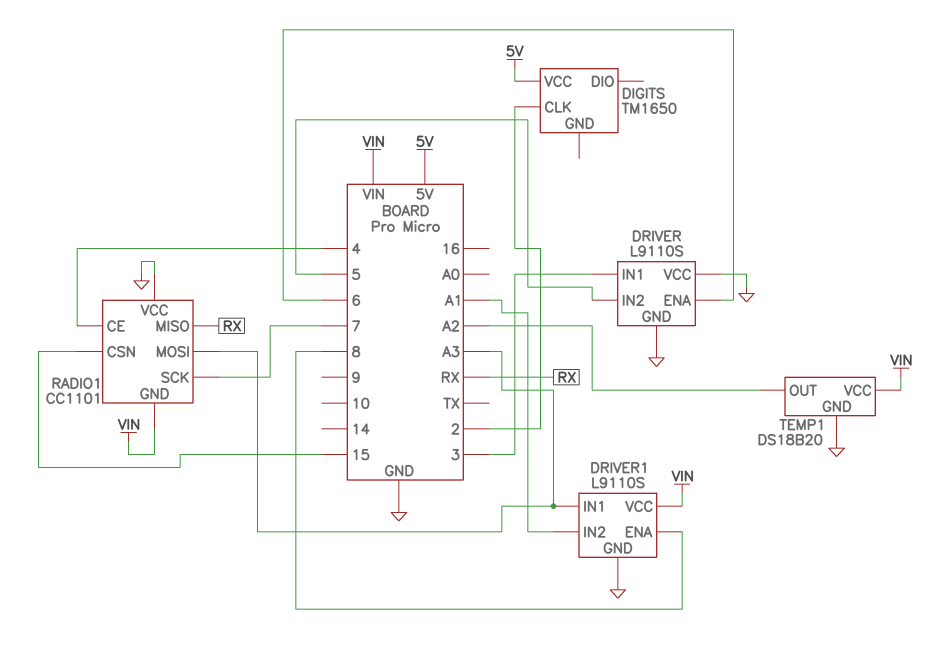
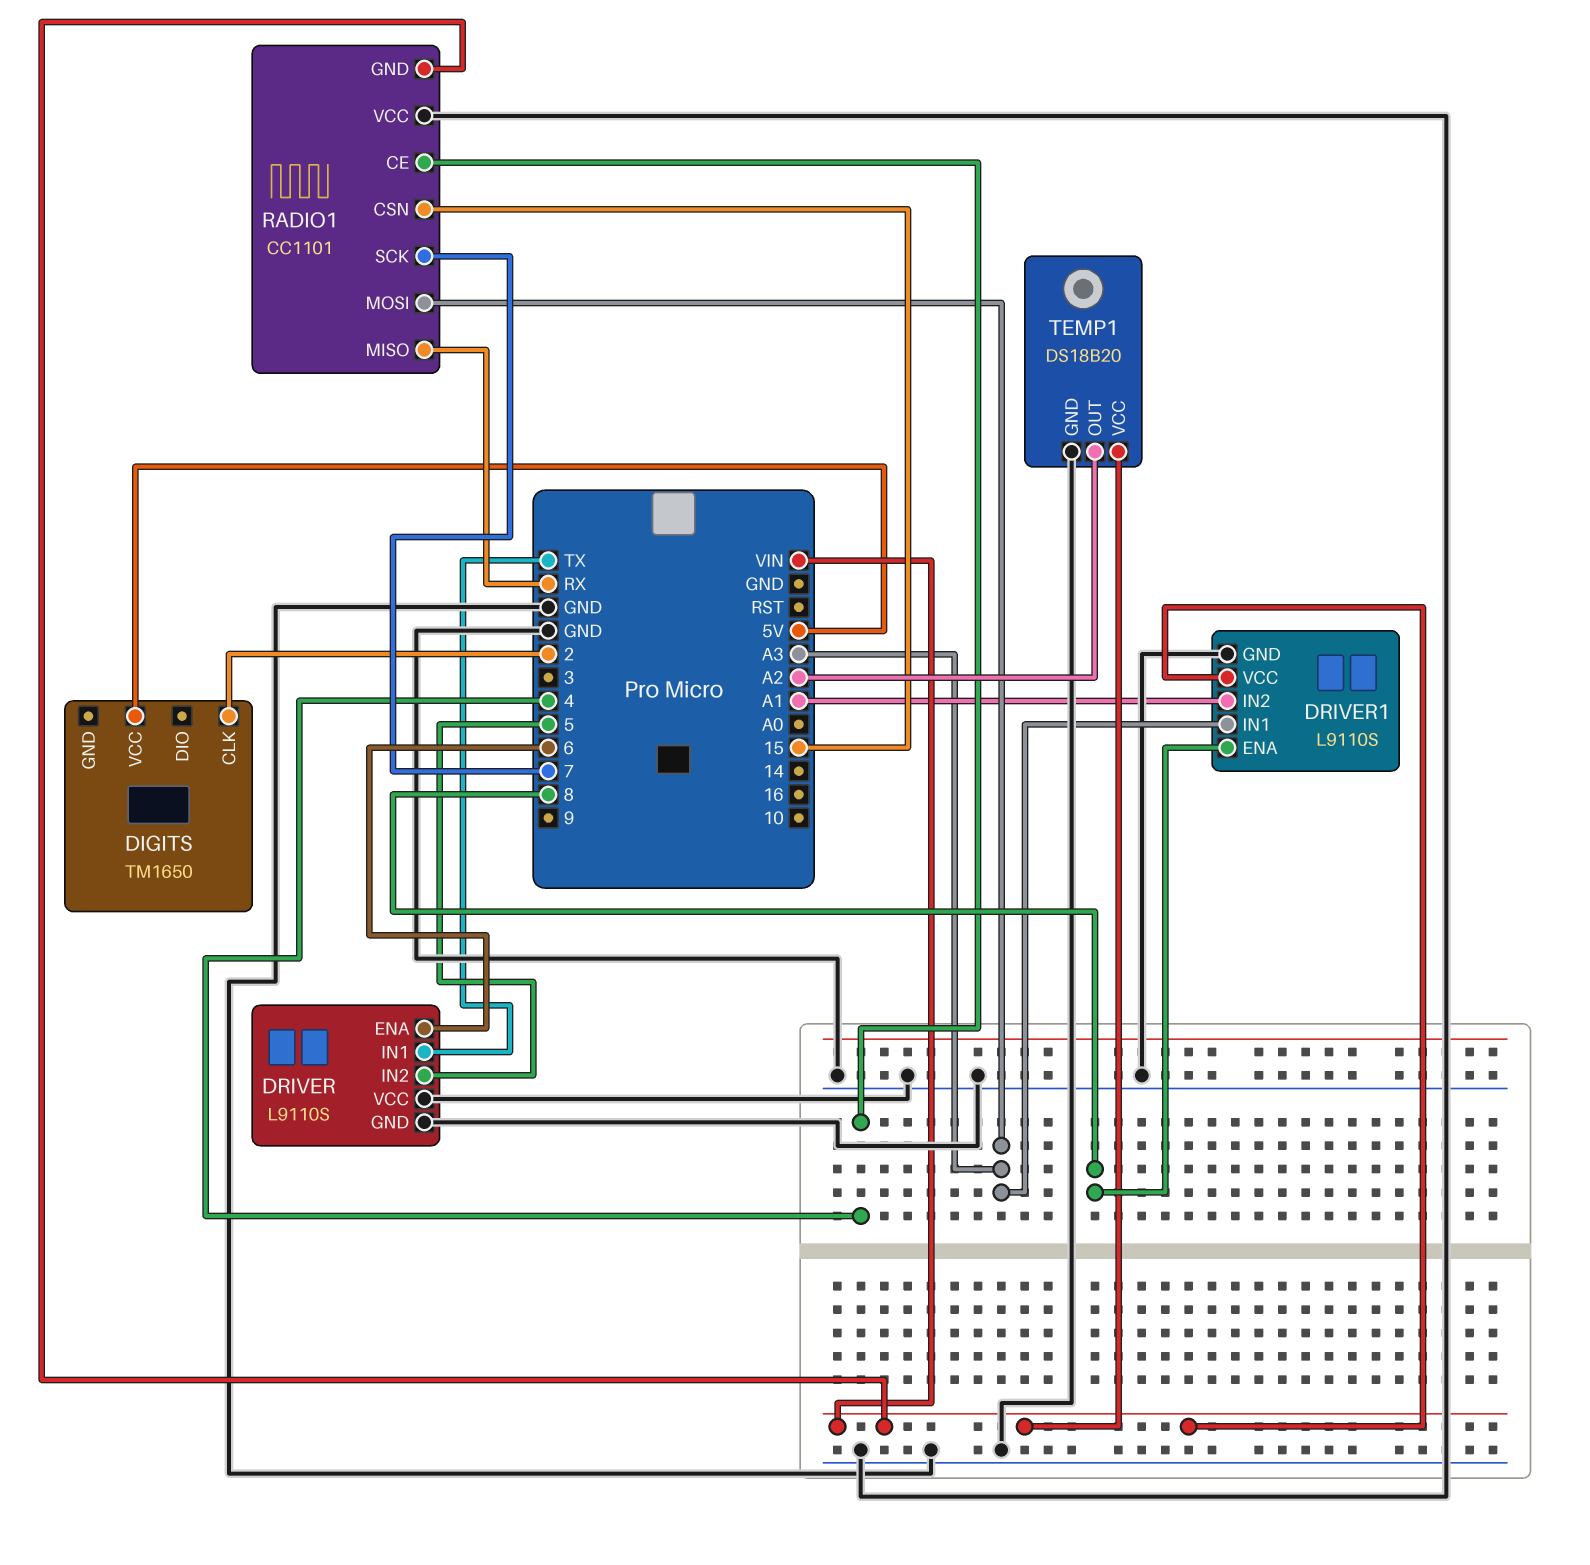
DRIVER pin IN1: 3 -> TX

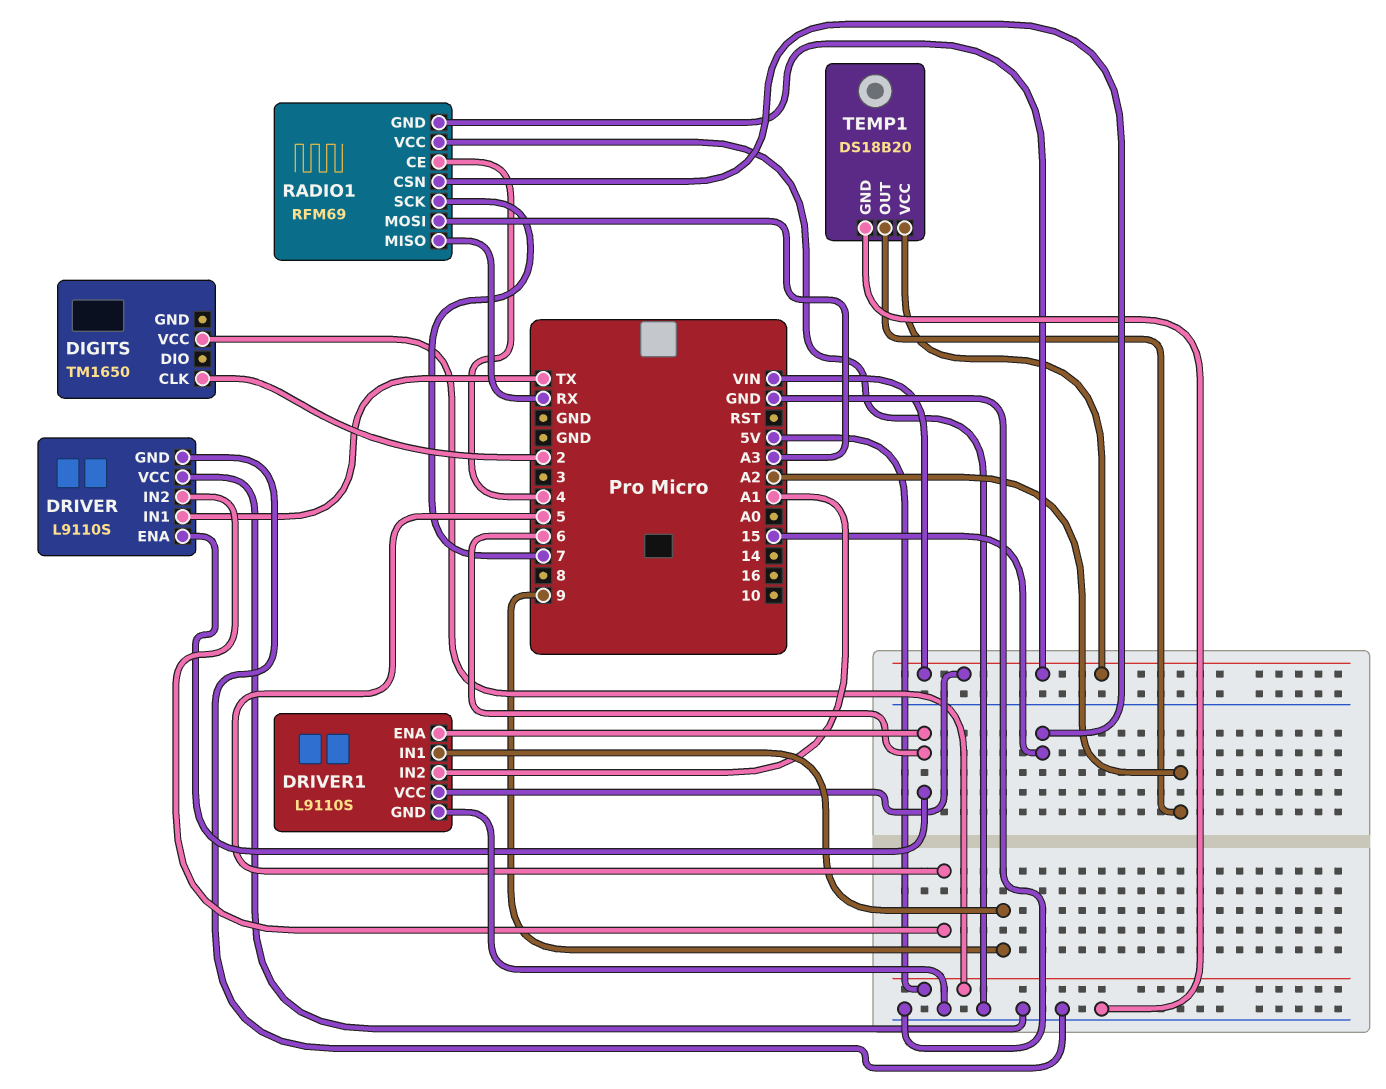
DRIVER1 pin ENA: 8 -> 6
DRIVER1 pin IN1: A3 -> 9
RADIO1: CC1101 -> RFM69

